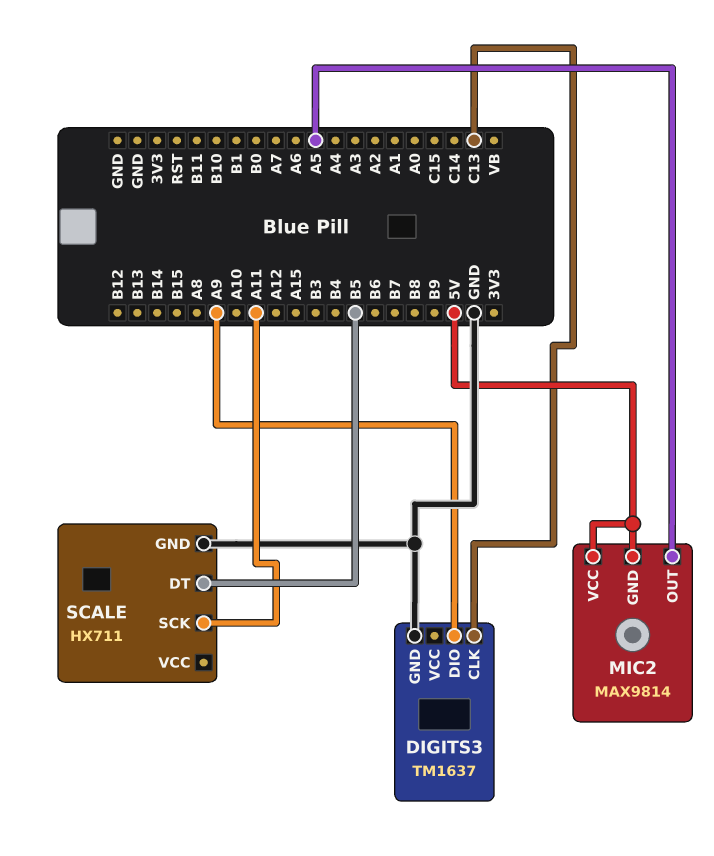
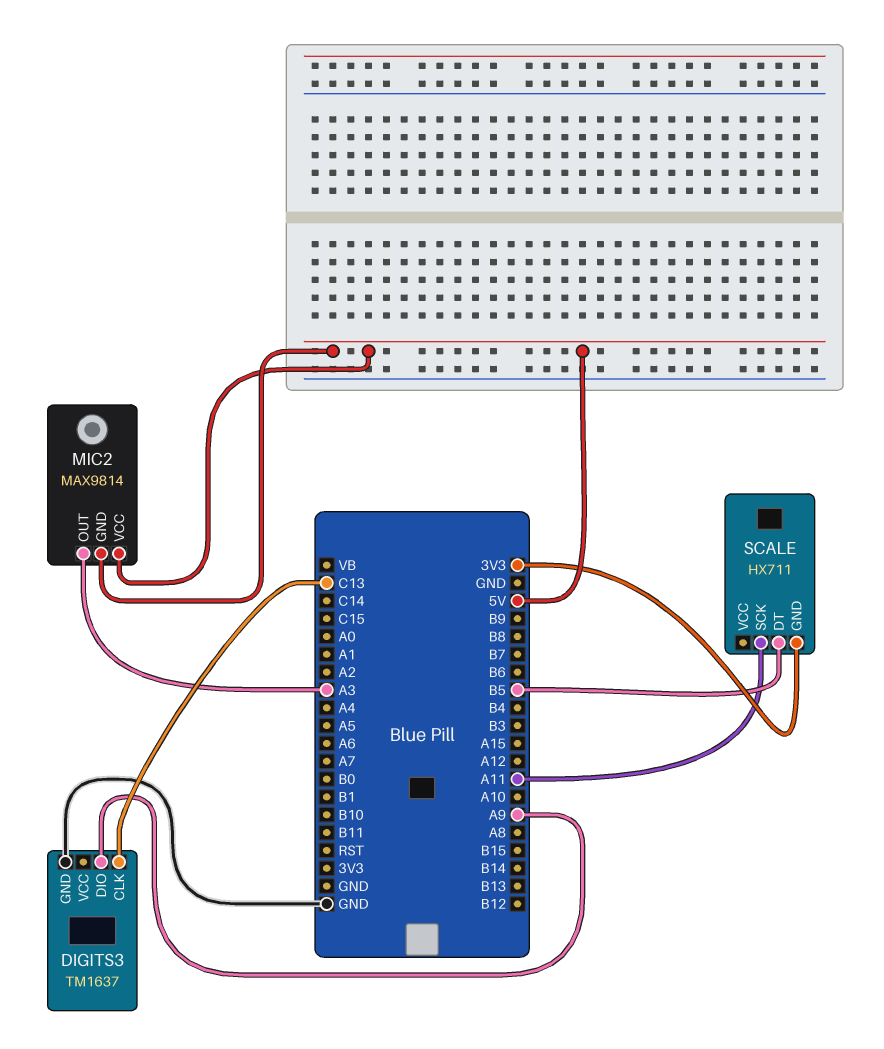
MIC2 pin OUT: A5 -> A3
SCALE pin GND: GND -> 3V3

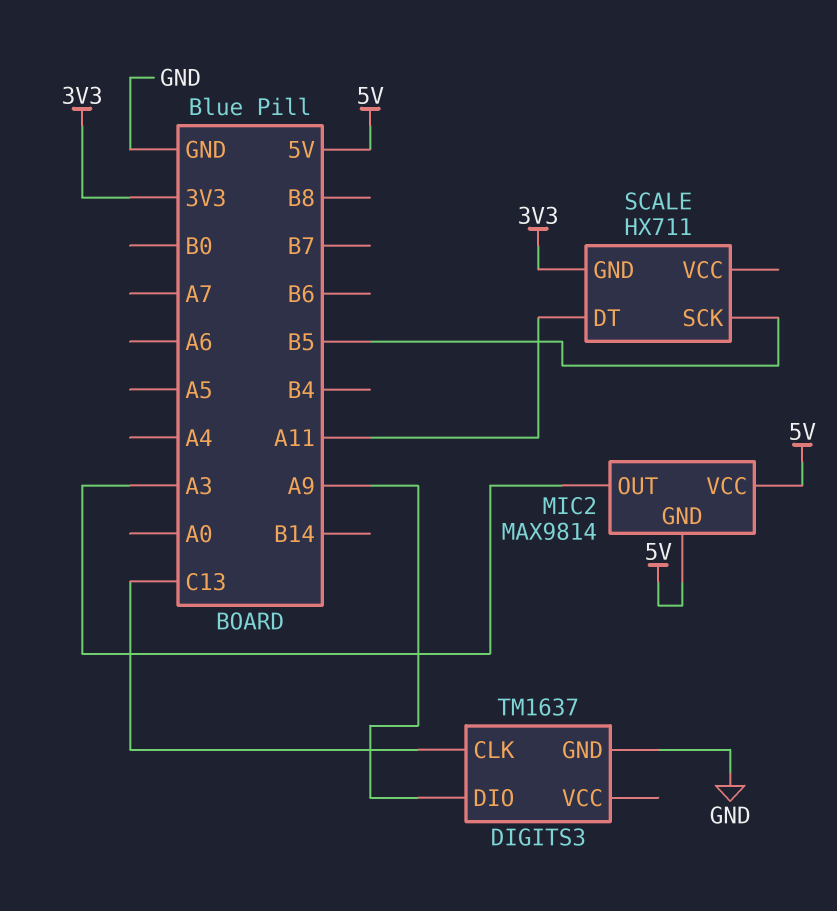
SCALE pin DT: B5 -> A11
SCALE pin SCK: A11 -> B5

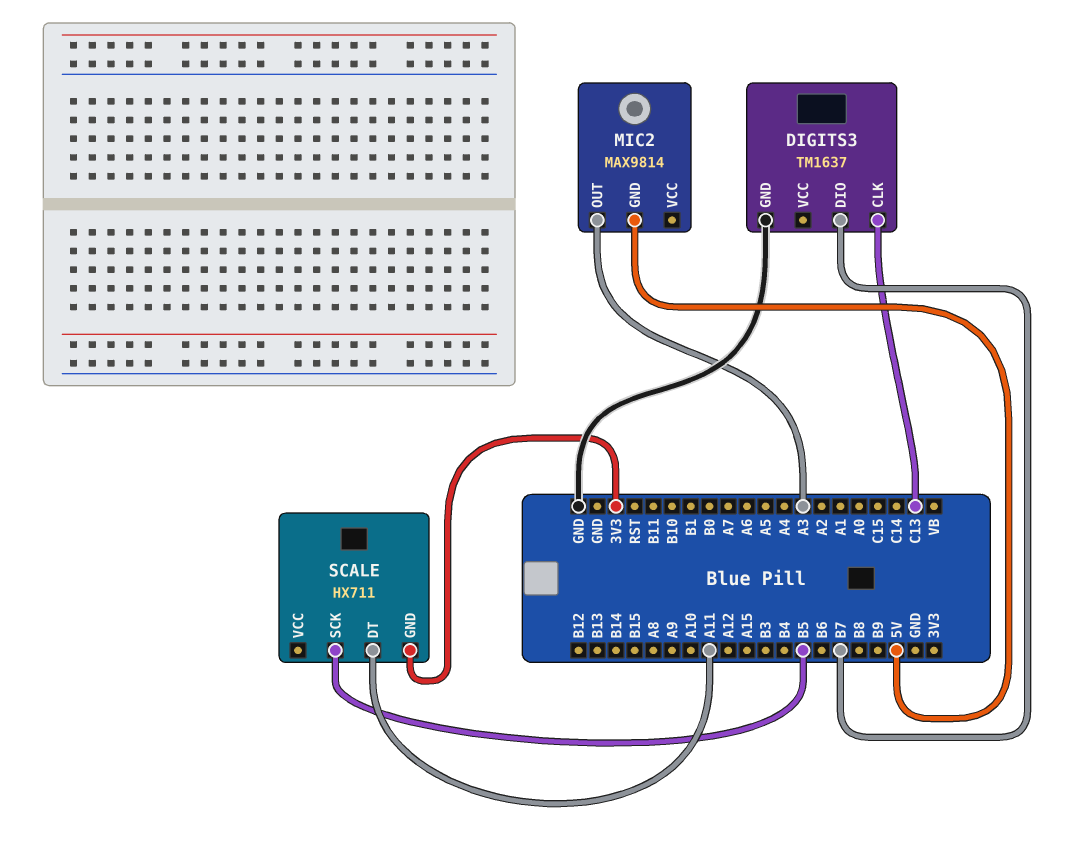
DIGITS3 pin DIO: A9 -> B7
MIC2 pin VCC: 5V -> none

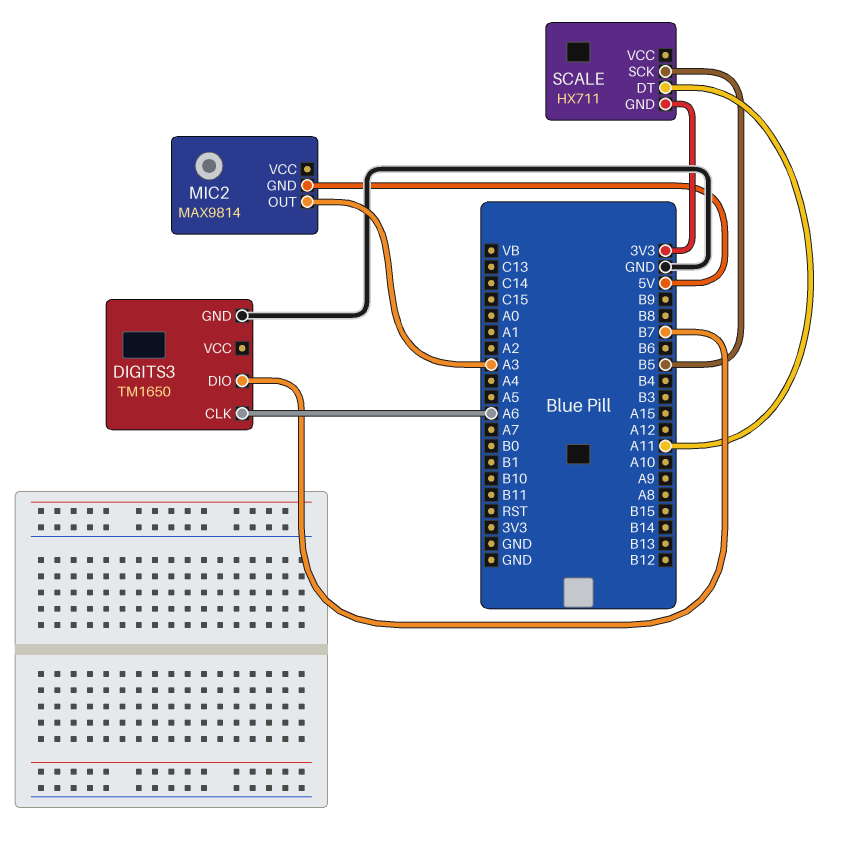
DIGITS3: TM1637 -> TM1650
DIGITS3 pin CLK: C13 -> A6

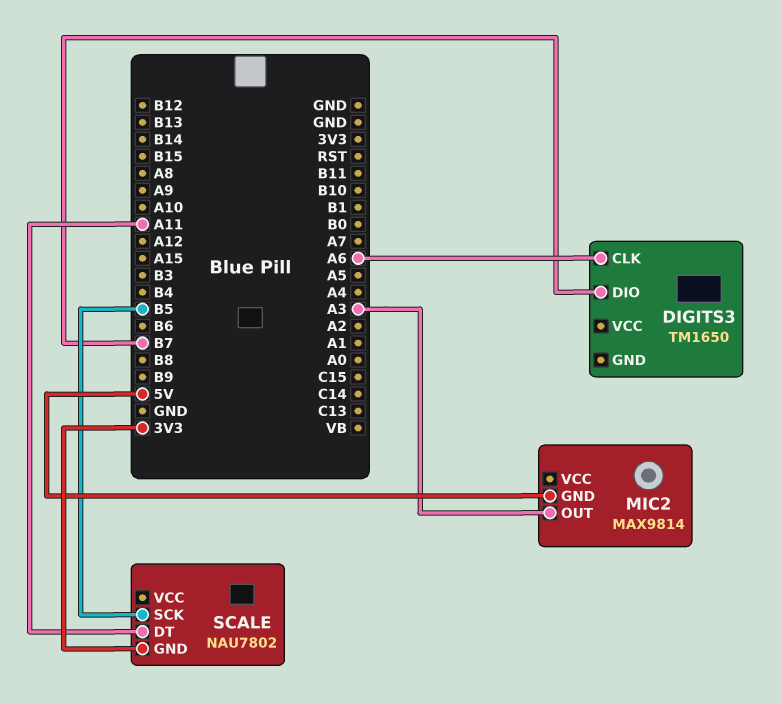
DIGITS3 pin GND: GND -> none
SCALE: HX711 -> NAU7802

